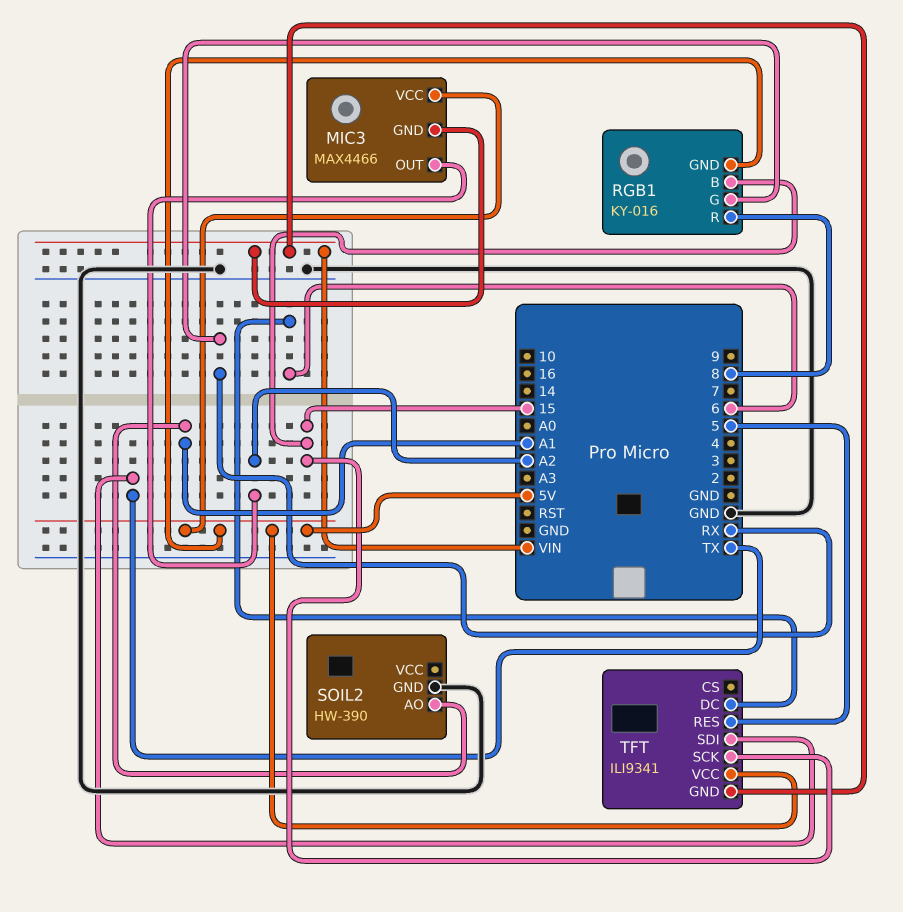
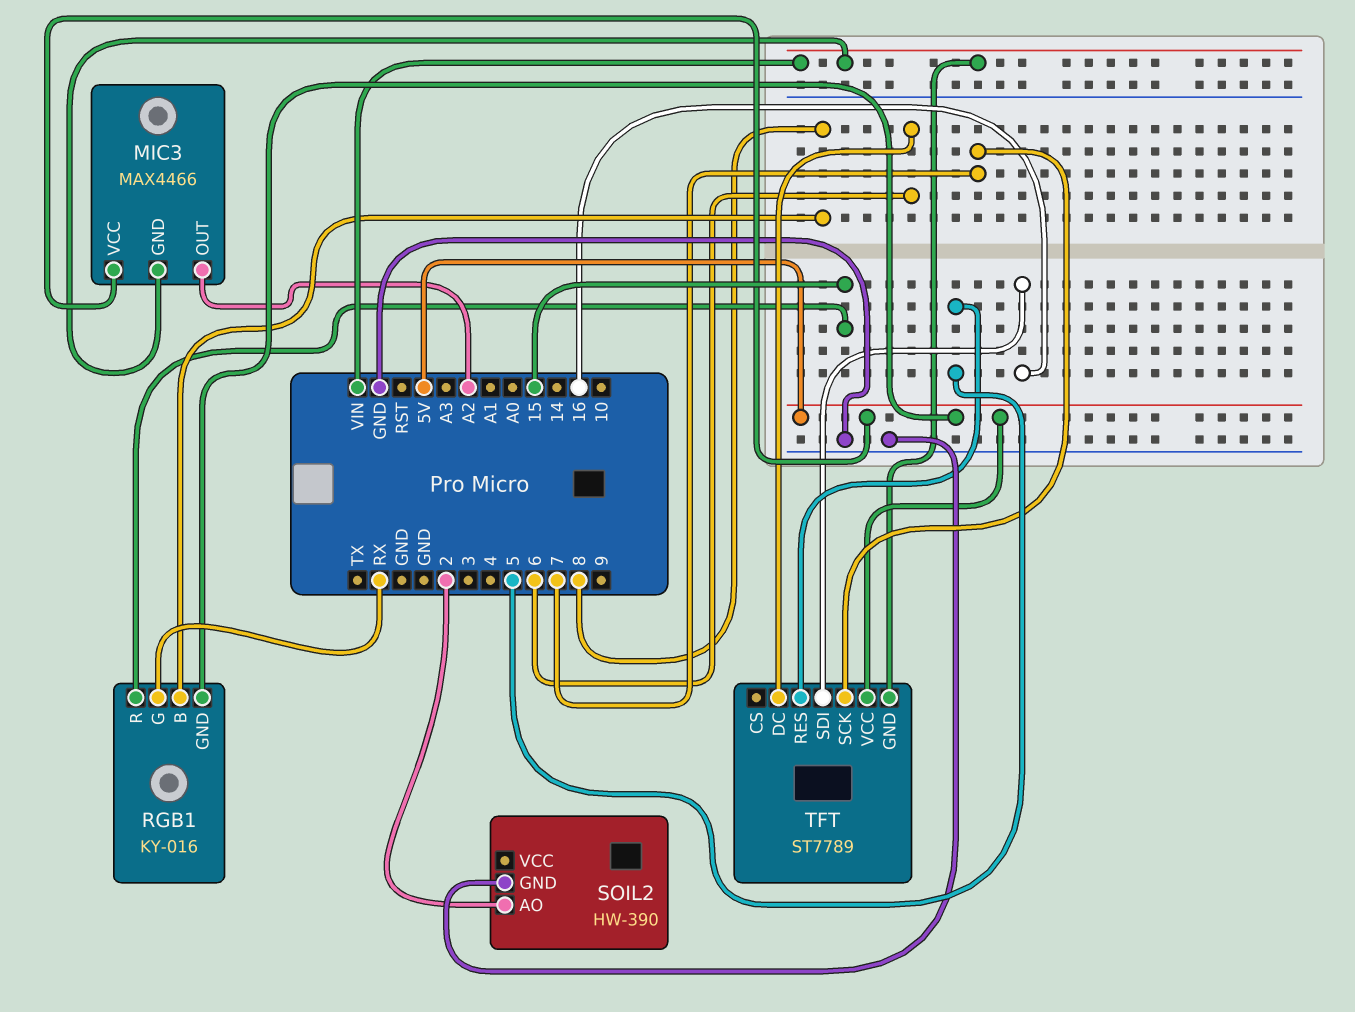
RGB1 pin B: 15 -> 8
RGB1 pin R: 8 -> 15
SOIL2 pin AO: A1 -> 2
TFT: ILI9341 -> ST7789
TFT pin SCK: 15 -> 7
TFT pin SDI: TX -> 16

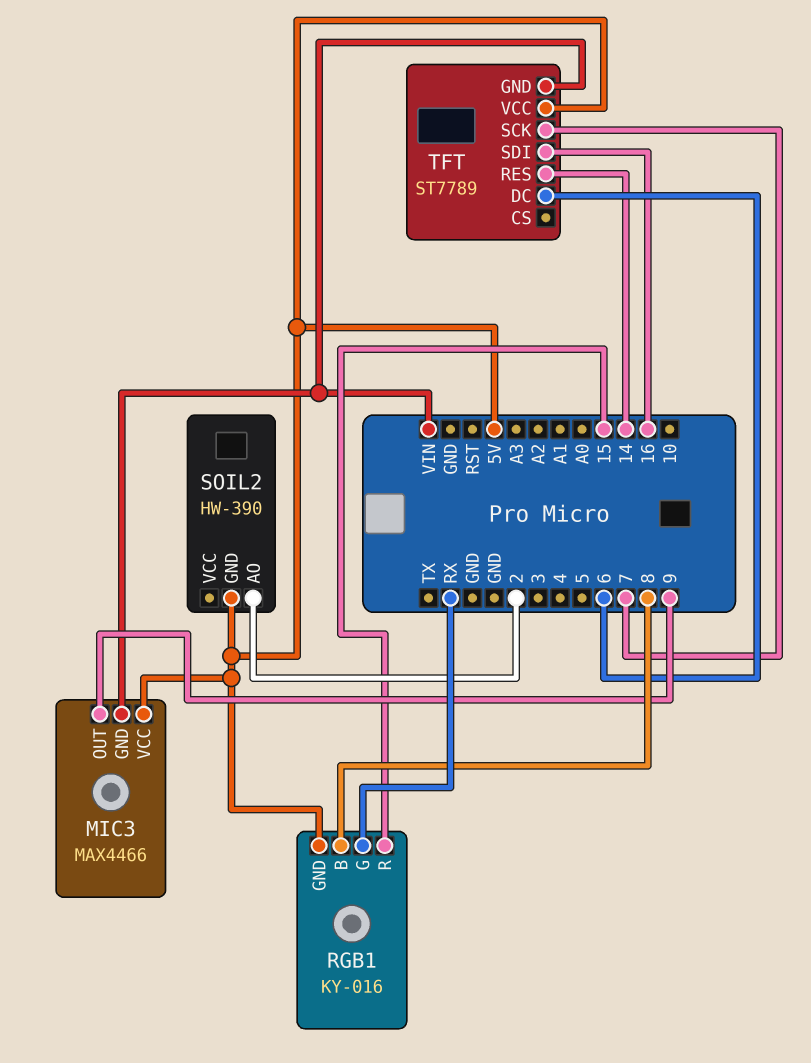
MIC3 pin OUT: A2 -> 9
SOIL2 pin GND: GND -> 5V
TFT pin RES: 5 -> 14

